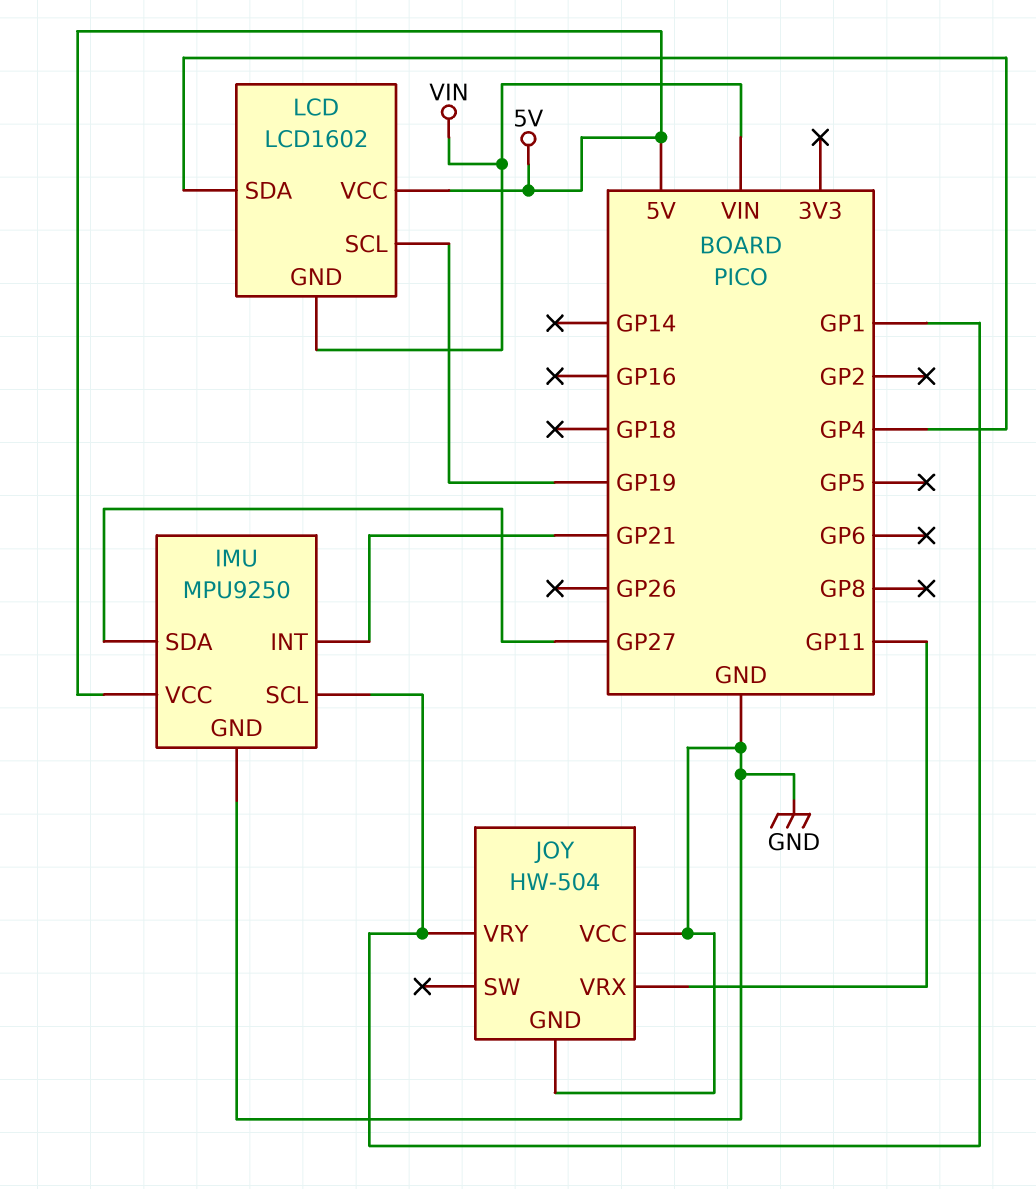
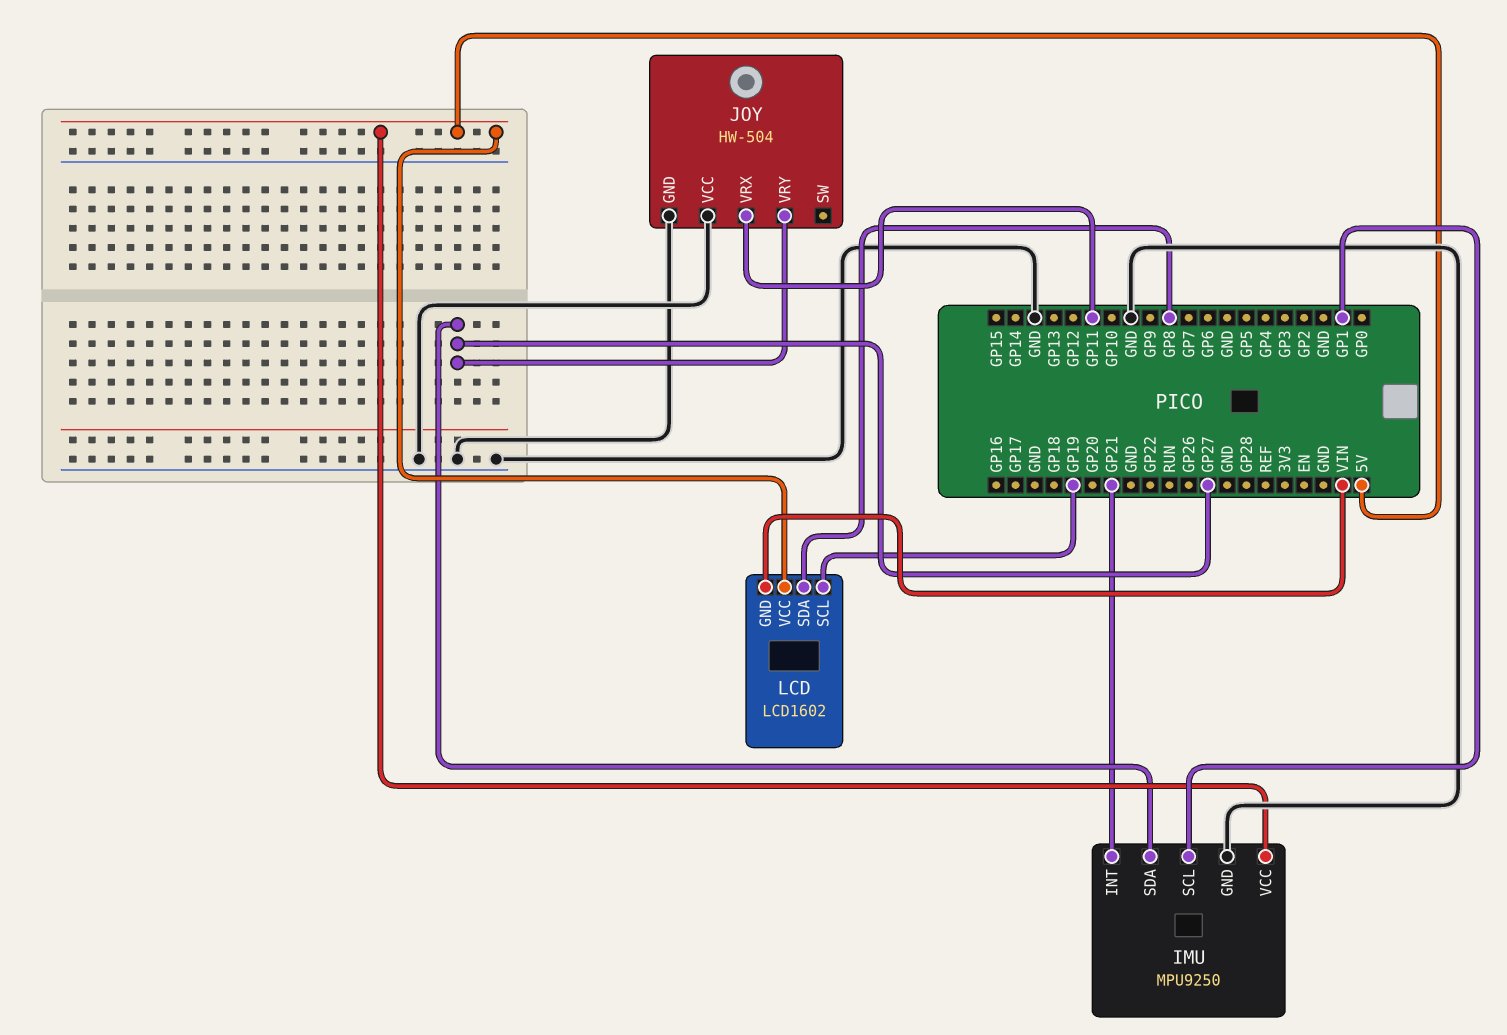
JOY pin VRY: GP1 -> GP27
LCD pin SDA: GP4 -> GP8

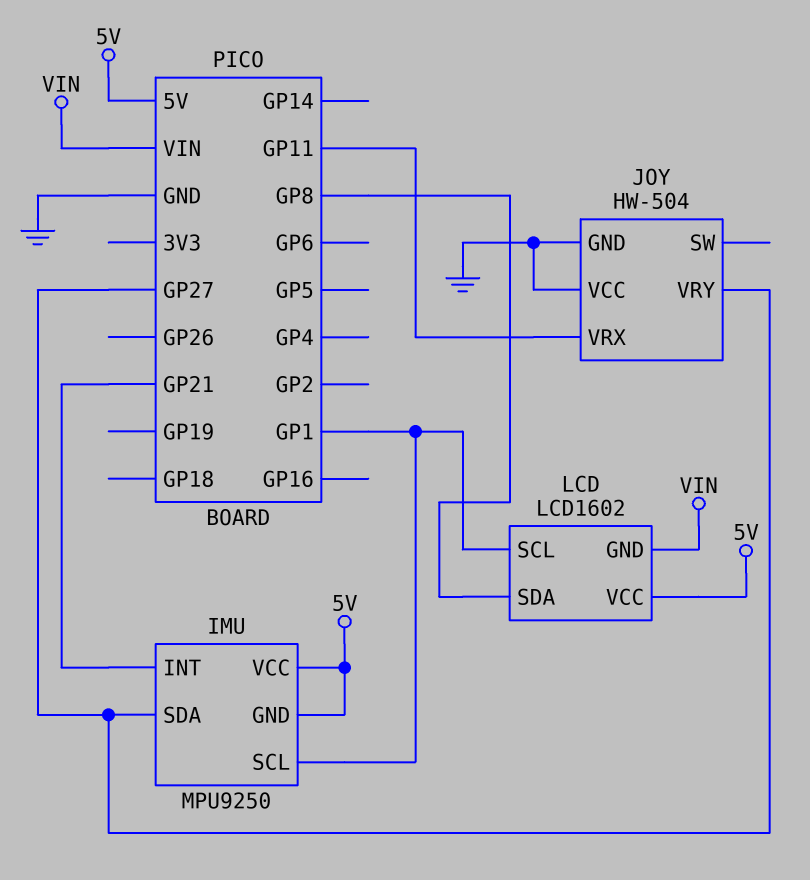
IMU pin GND: GND -> 5V
LCD pin SCL: GP19 -> GP1

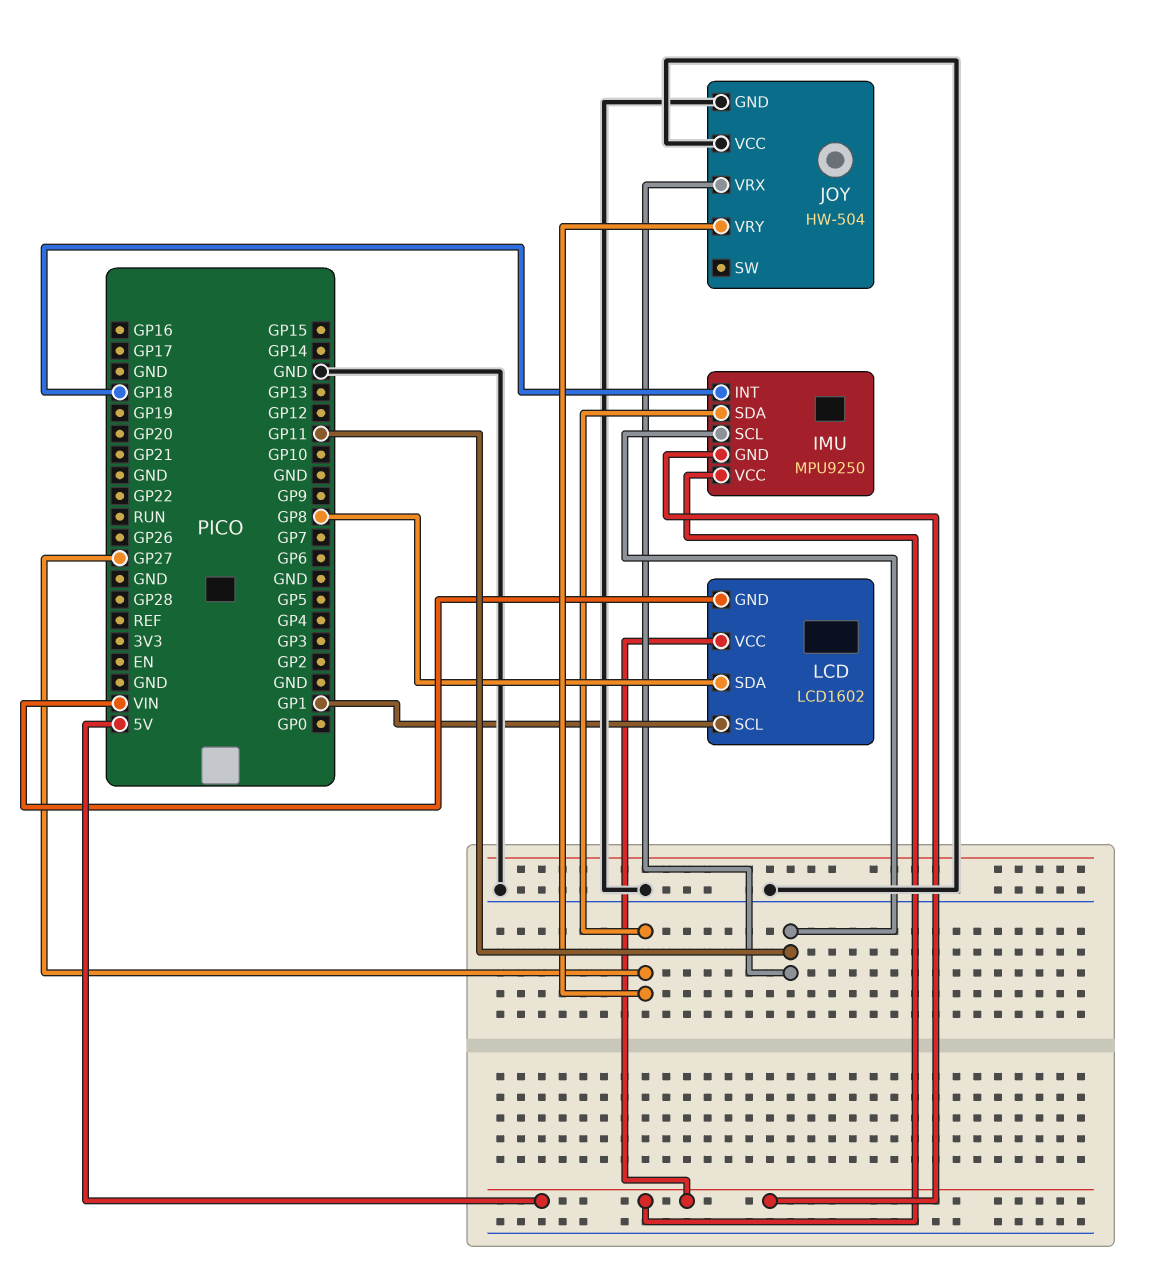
IMU pin INT: GP21 -> GP18
IMU pin SCL: GP1 -> GP11

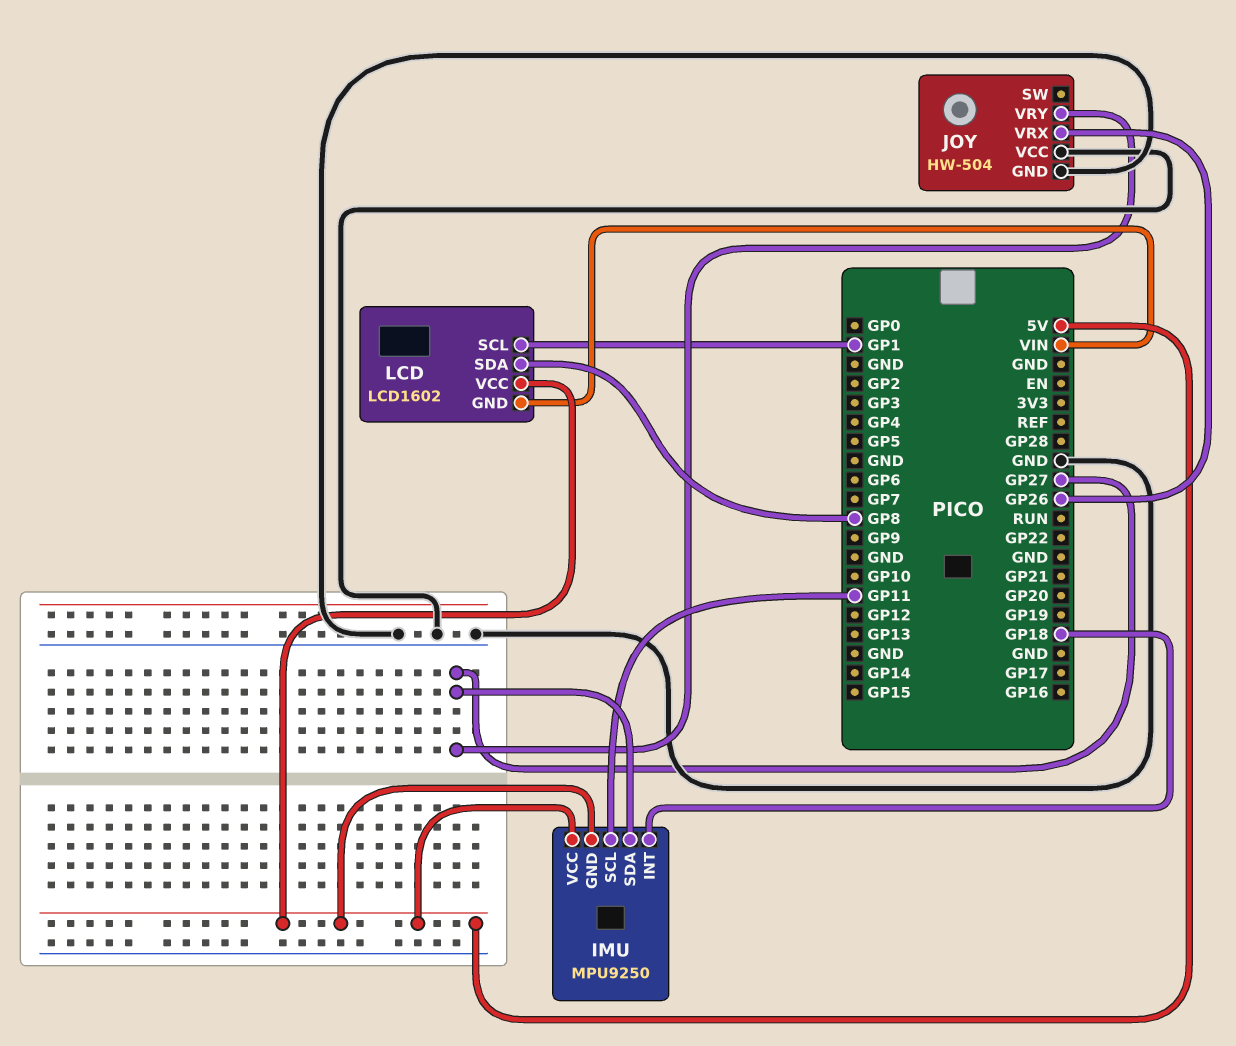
JOY pin VRX: GP11 -> GP26

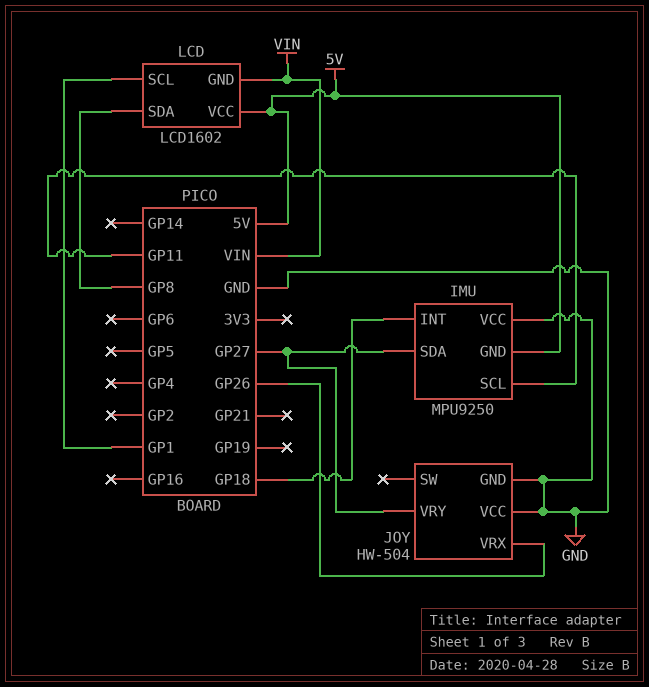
IMU pin VCC: 5V -> GND

